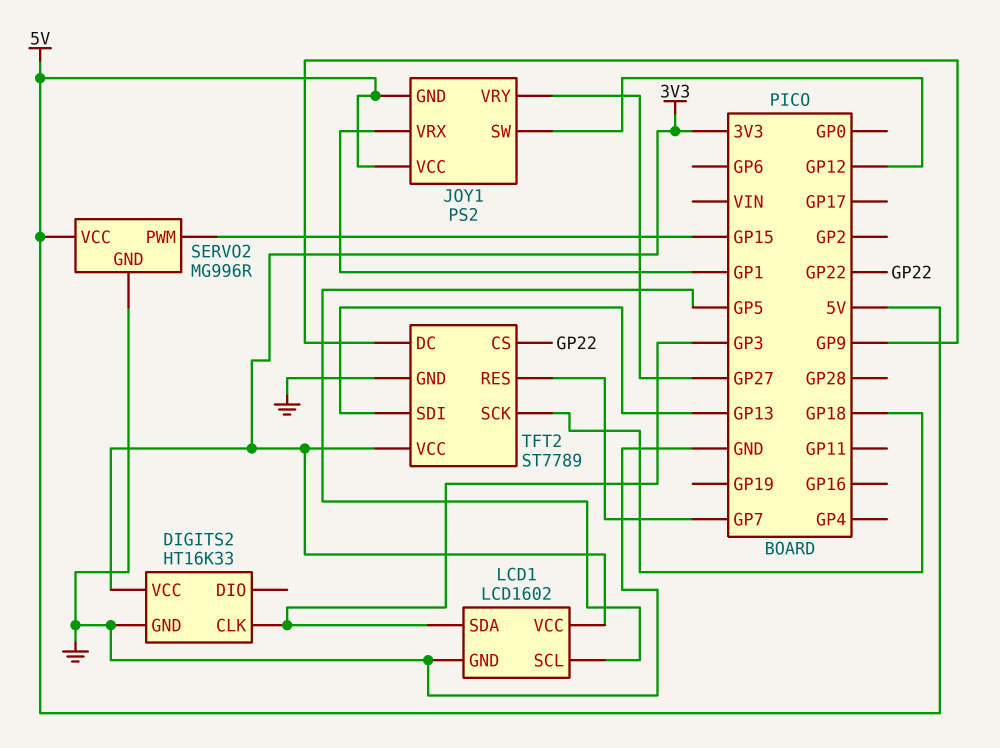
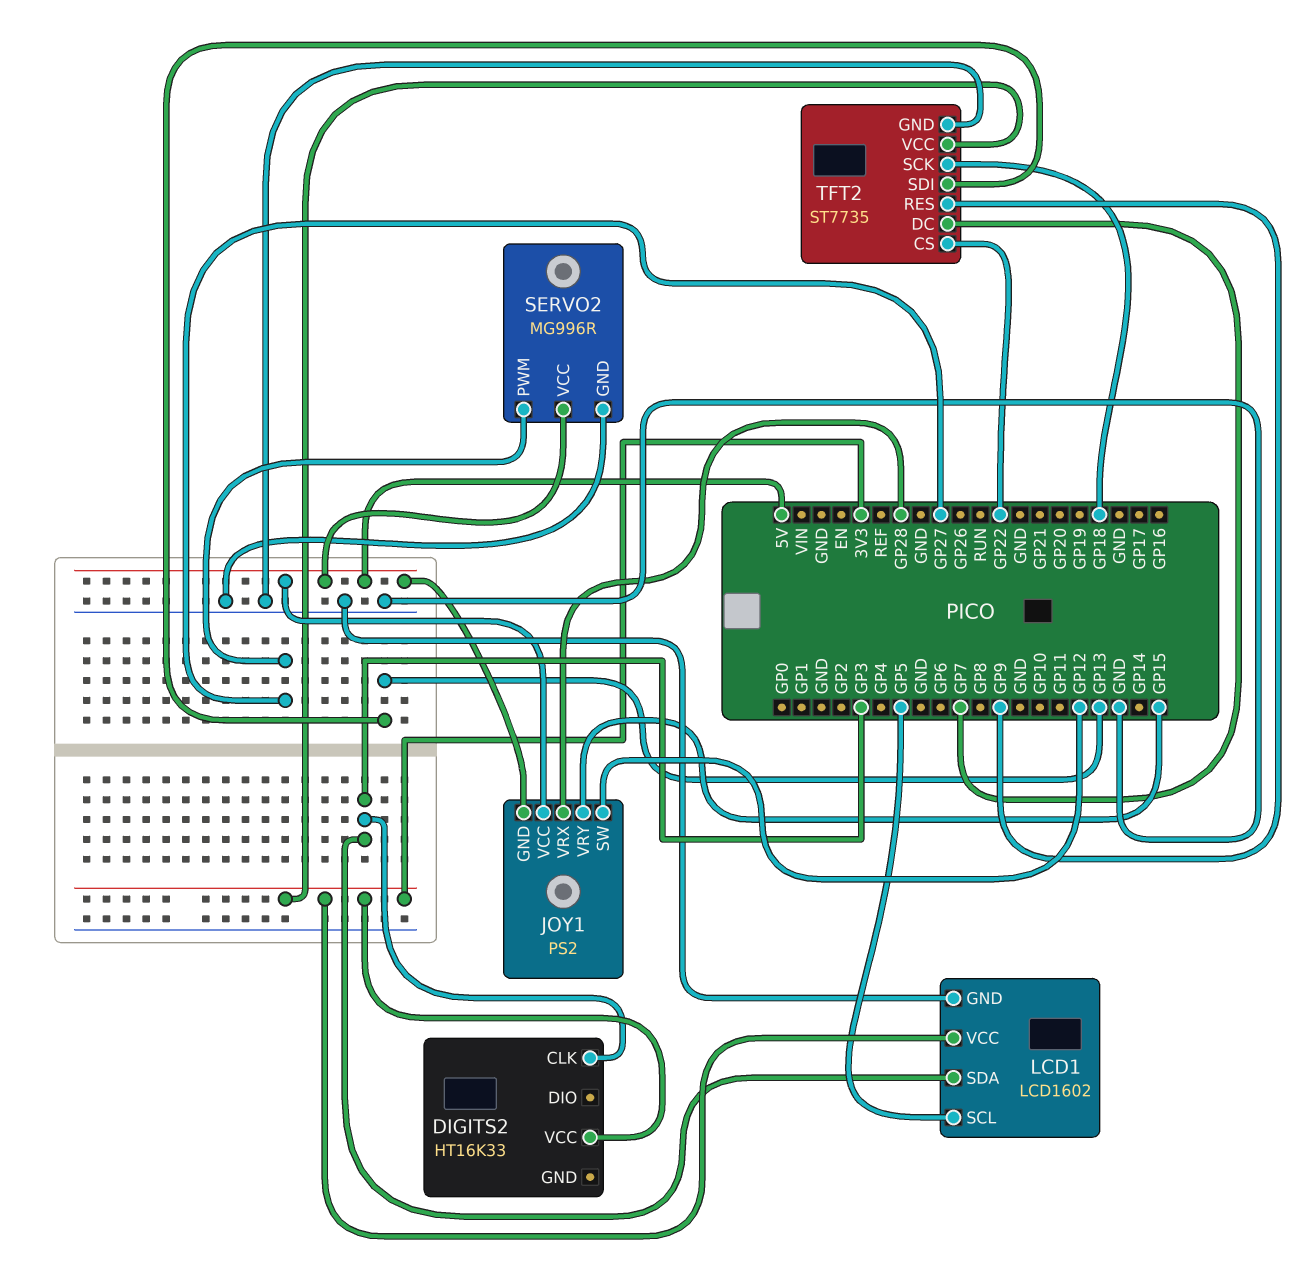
DIGITS2 pin GND: GND -> none
JOY1 pin VRX: GP1 -> GP28
JOY1 pin VRY: GP27 -> GP15
SERVO2 pin PWM: GP15 -> GP27
TFT2: ST7789 -> ST7735
TFT2 pin DC: GP9 -> GP7
TFT2 pin RES: GP7 -> GP9

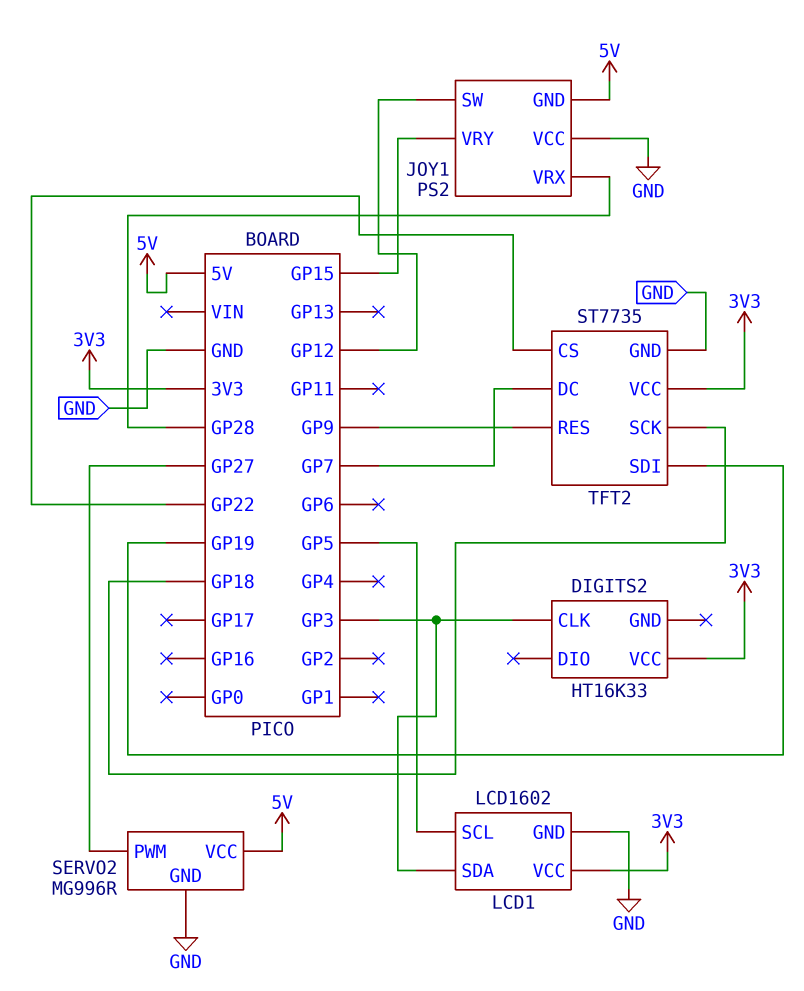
JOY1 pin VCC: 5V -> GND
TFT2 pin SDI: GP13 -> GP19

